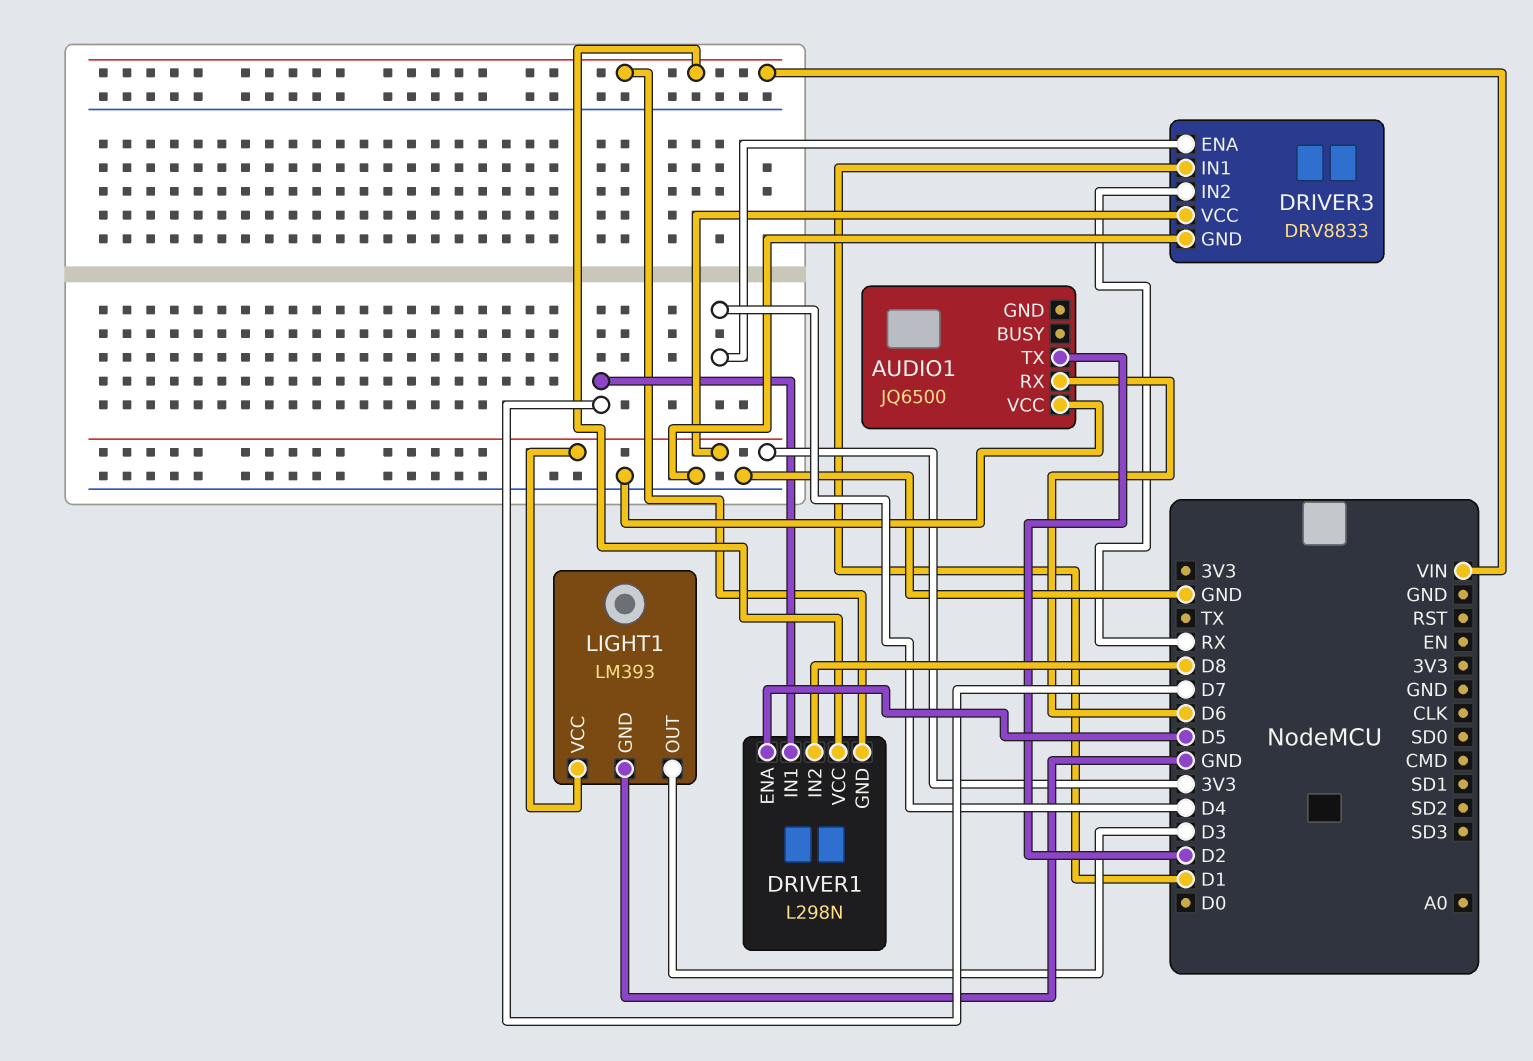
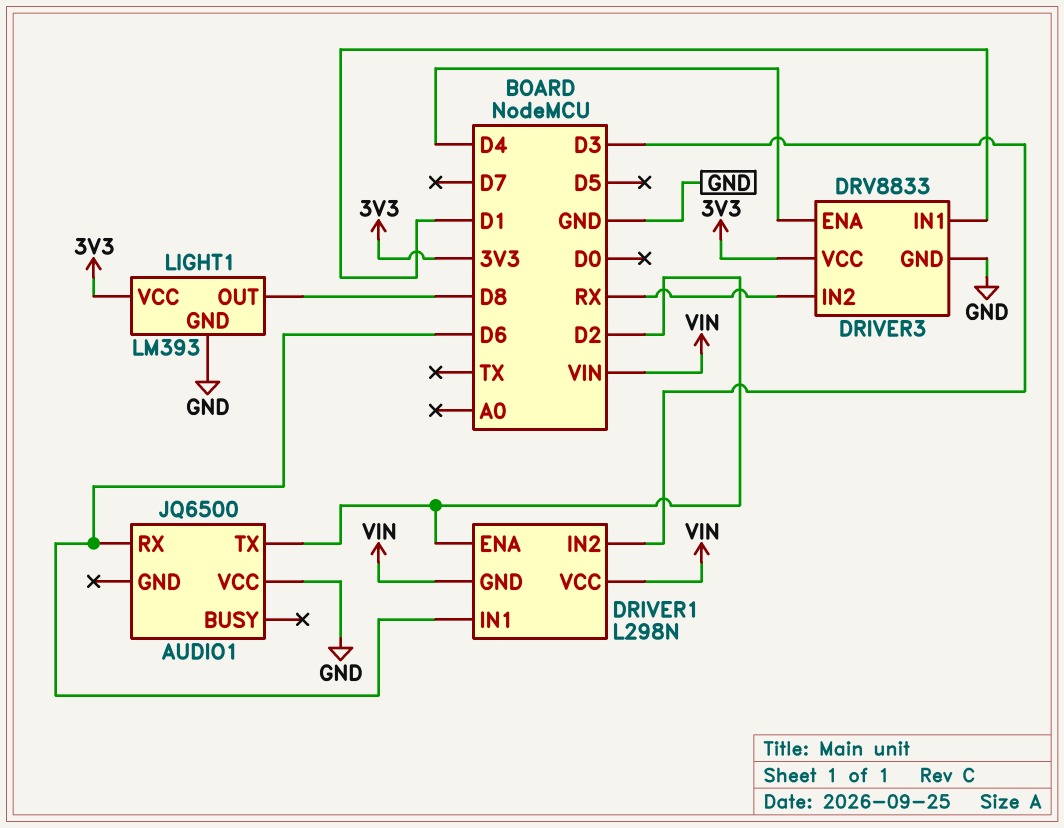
DRIVER1 pin ENA: D5 -> D2
DRIVER1 pin IN1: D7 -> D6
DRIVER1 pin IN2: D8 -> D3
LIGHT1 pin OUT: D3 -> D8

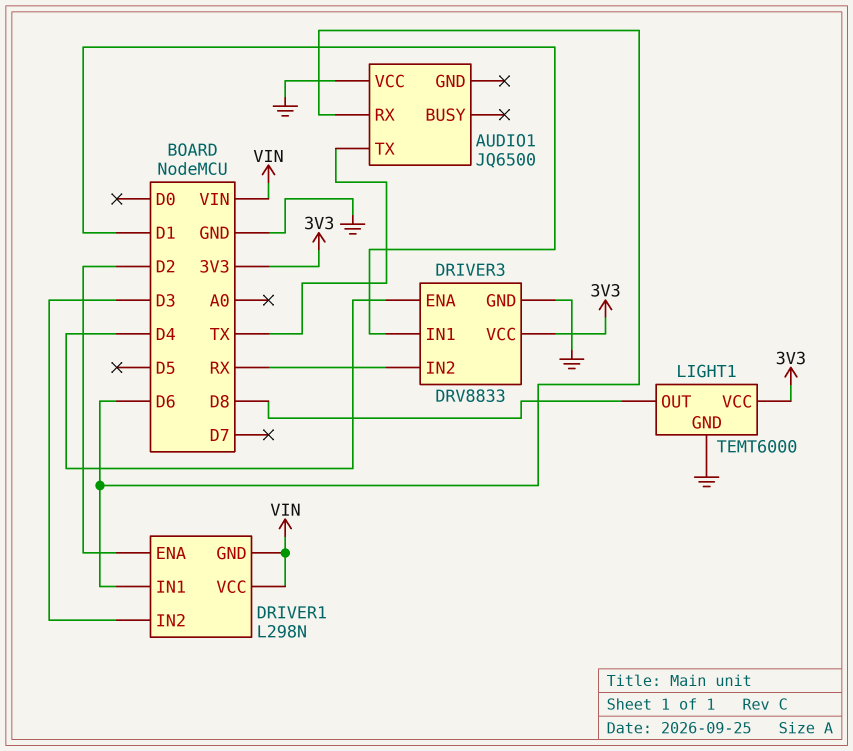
AUDIO1 pin TX: D2 -> TX
LIGHT1: LM393 -> TEMT6000

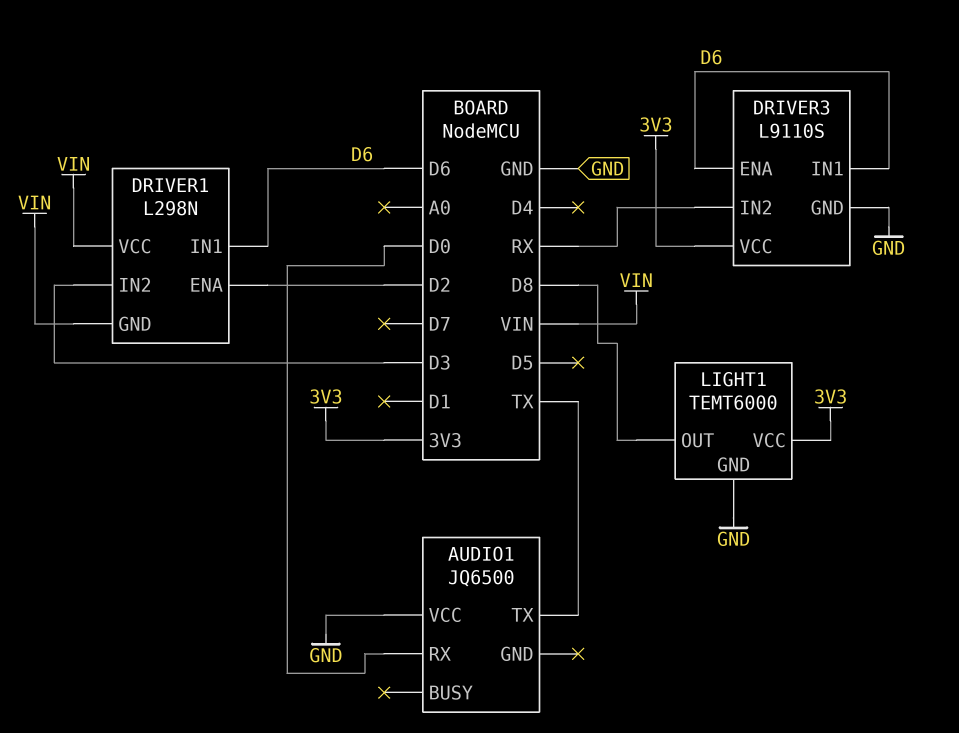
AUDIO1 pin RX: D6 -> D0
DRIVER3: DRV8833 -> L9110S
DRIVER3 pin ENA: D4 -> D6
DRIVER3 pin IN1: D1 -> D6

